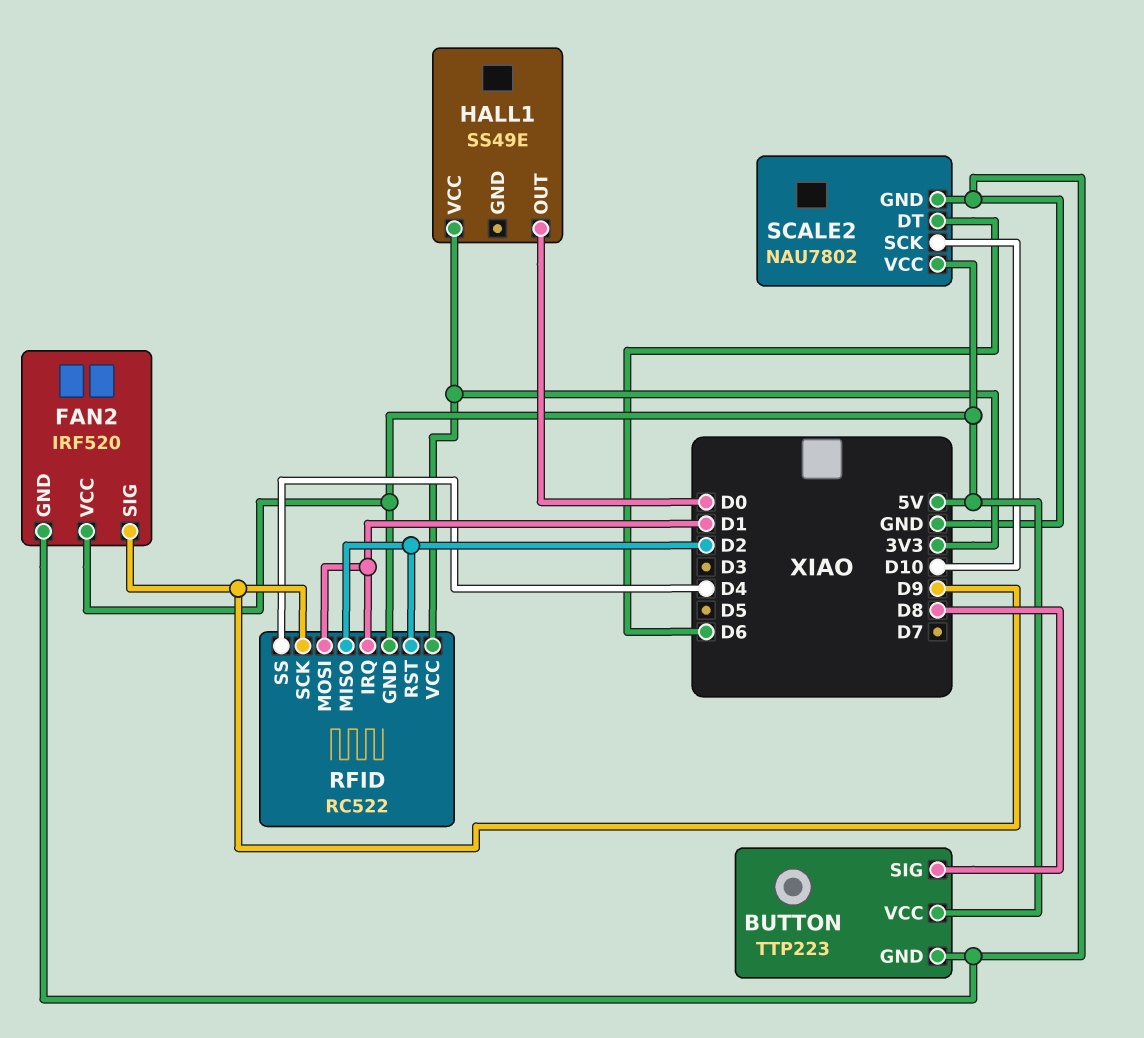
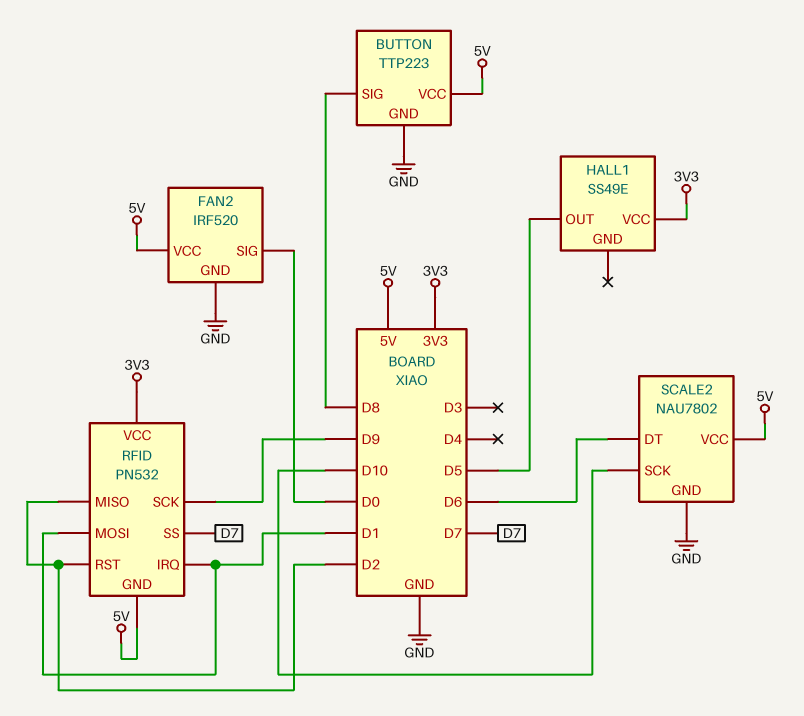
FAN2 pin SIG: D9 -> D0
HALL1 pin OUT: D0 -> D5
RFID: RC522 -> PN532
RFID pin SS: D4 -> D7

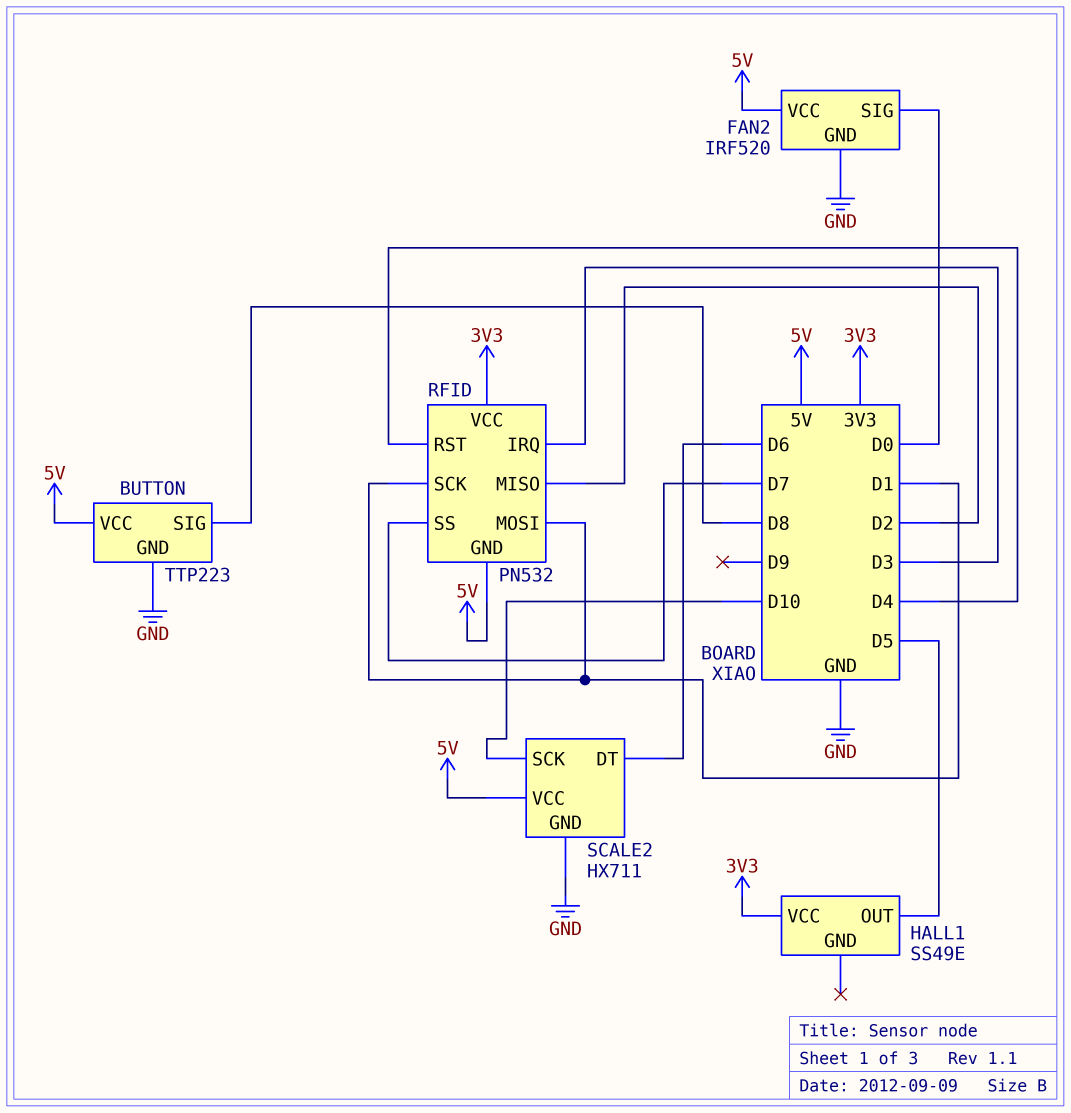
RFID pin IRQ: D1 -> D3
RFID pin RST: D2 -> D4
RFID pin SCK: D9 -> D1
SCALE2: NAU7802 -> HX711

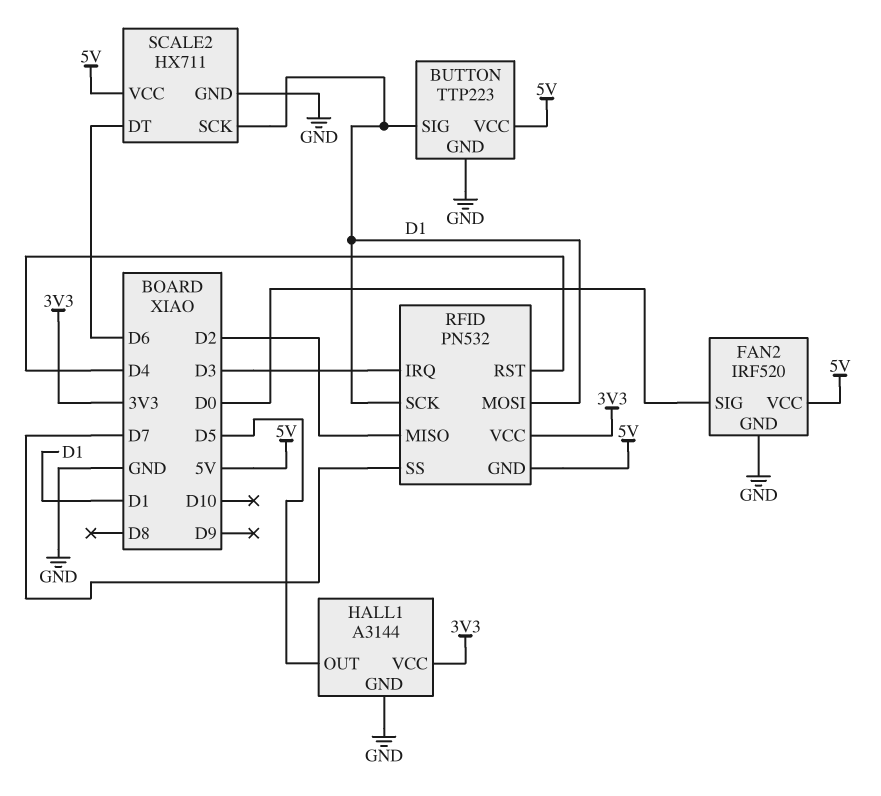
BUTTON pin SIG: D8 -> D1
HALL1: SS49E -> A3144
HALL1 pin GND: none -> GND
SCALE2 pin SCK: D10 -> D1

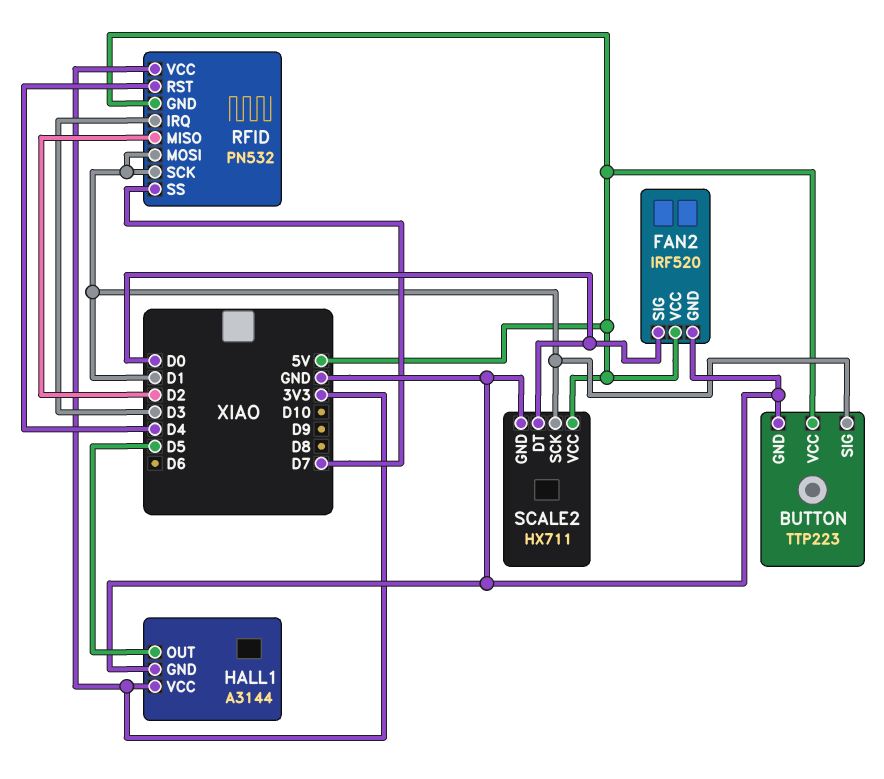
SCALE2 pin DT: D6 -> D0

